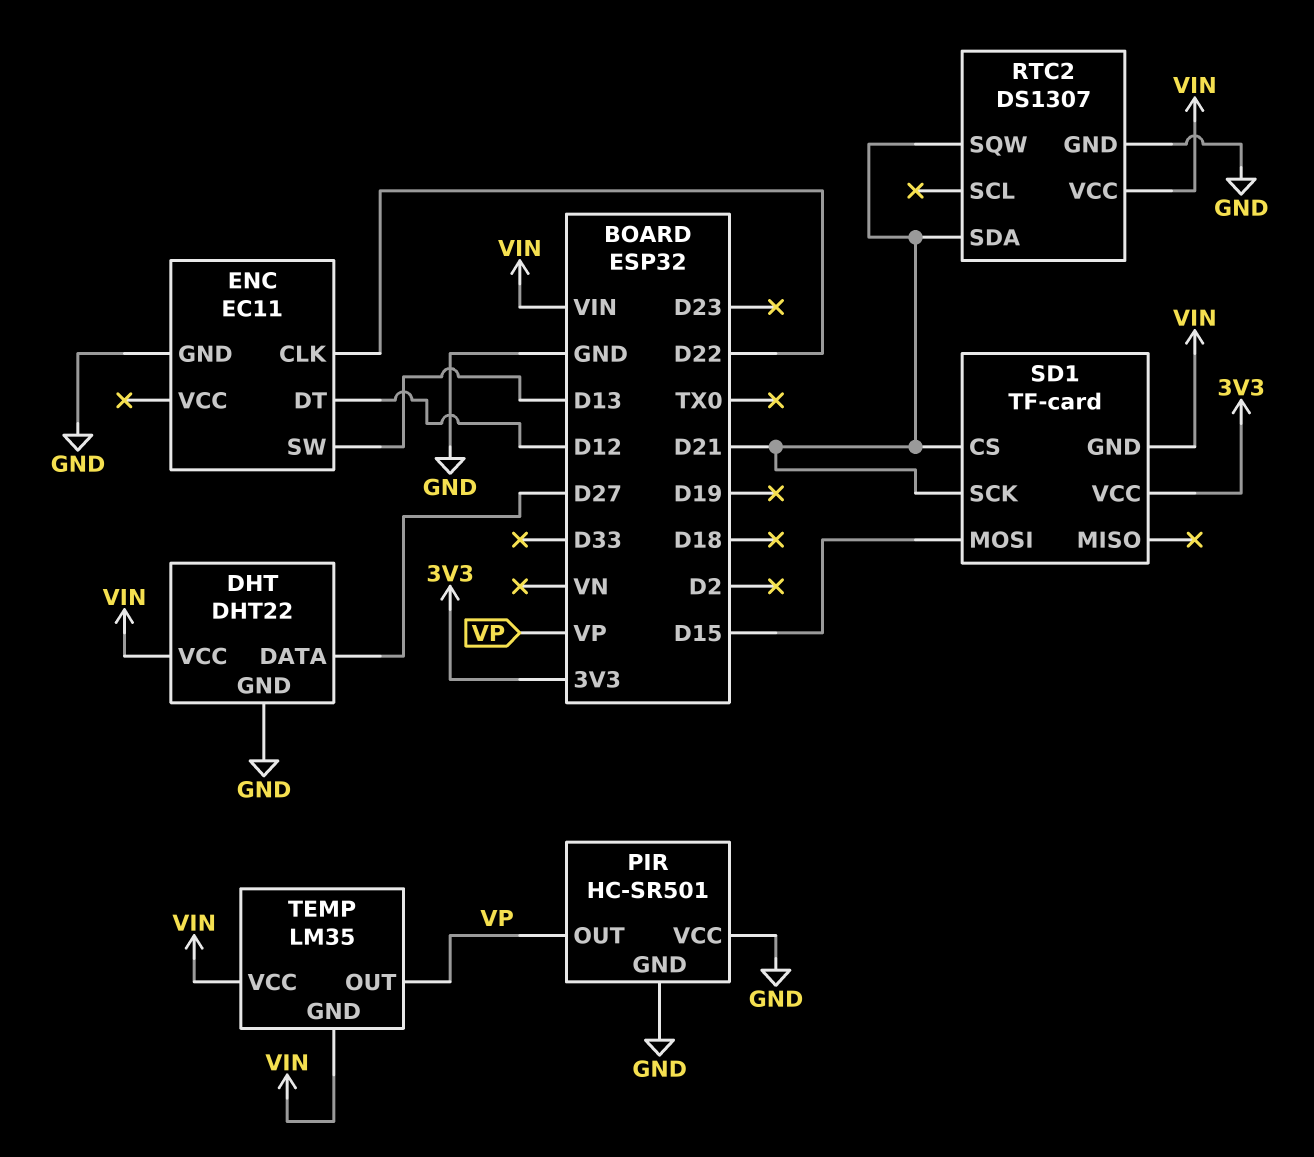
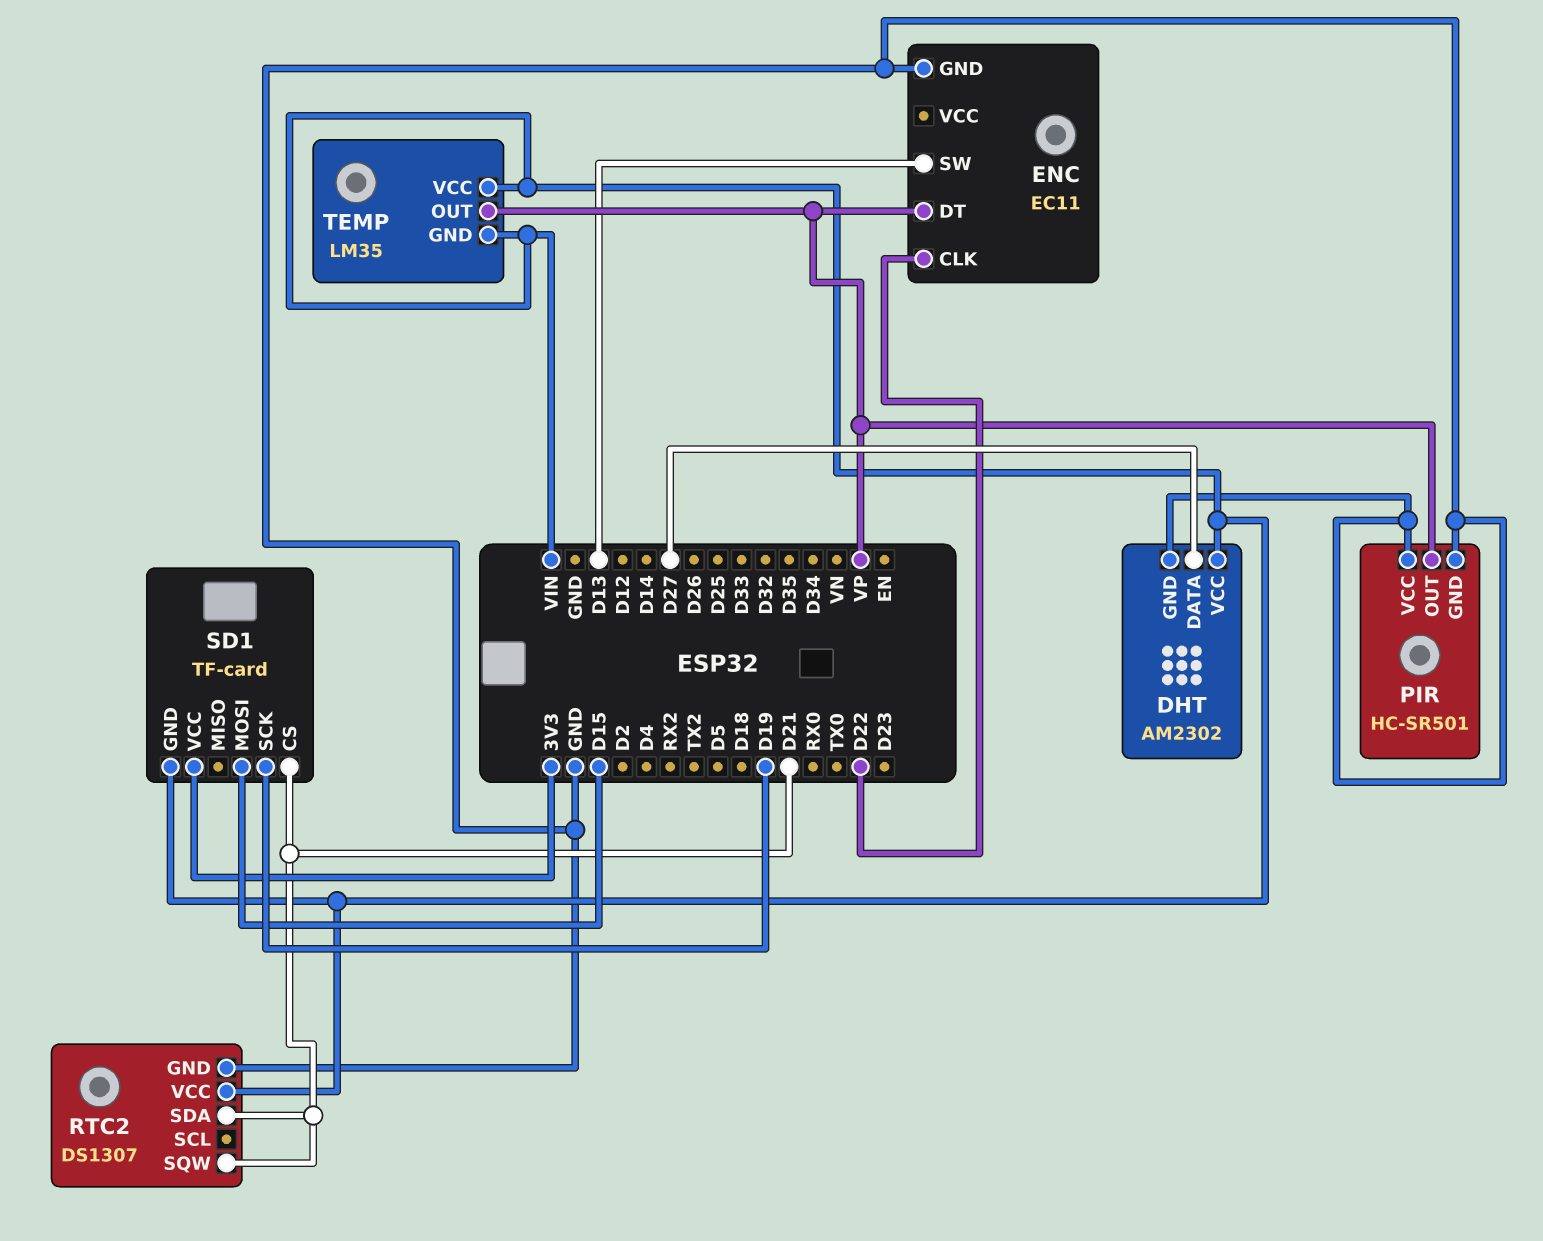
DHT: DHT22 -> AM2302
ENC pin DT: D12 -> VP
SD1 pin SCK: D21 -> D19

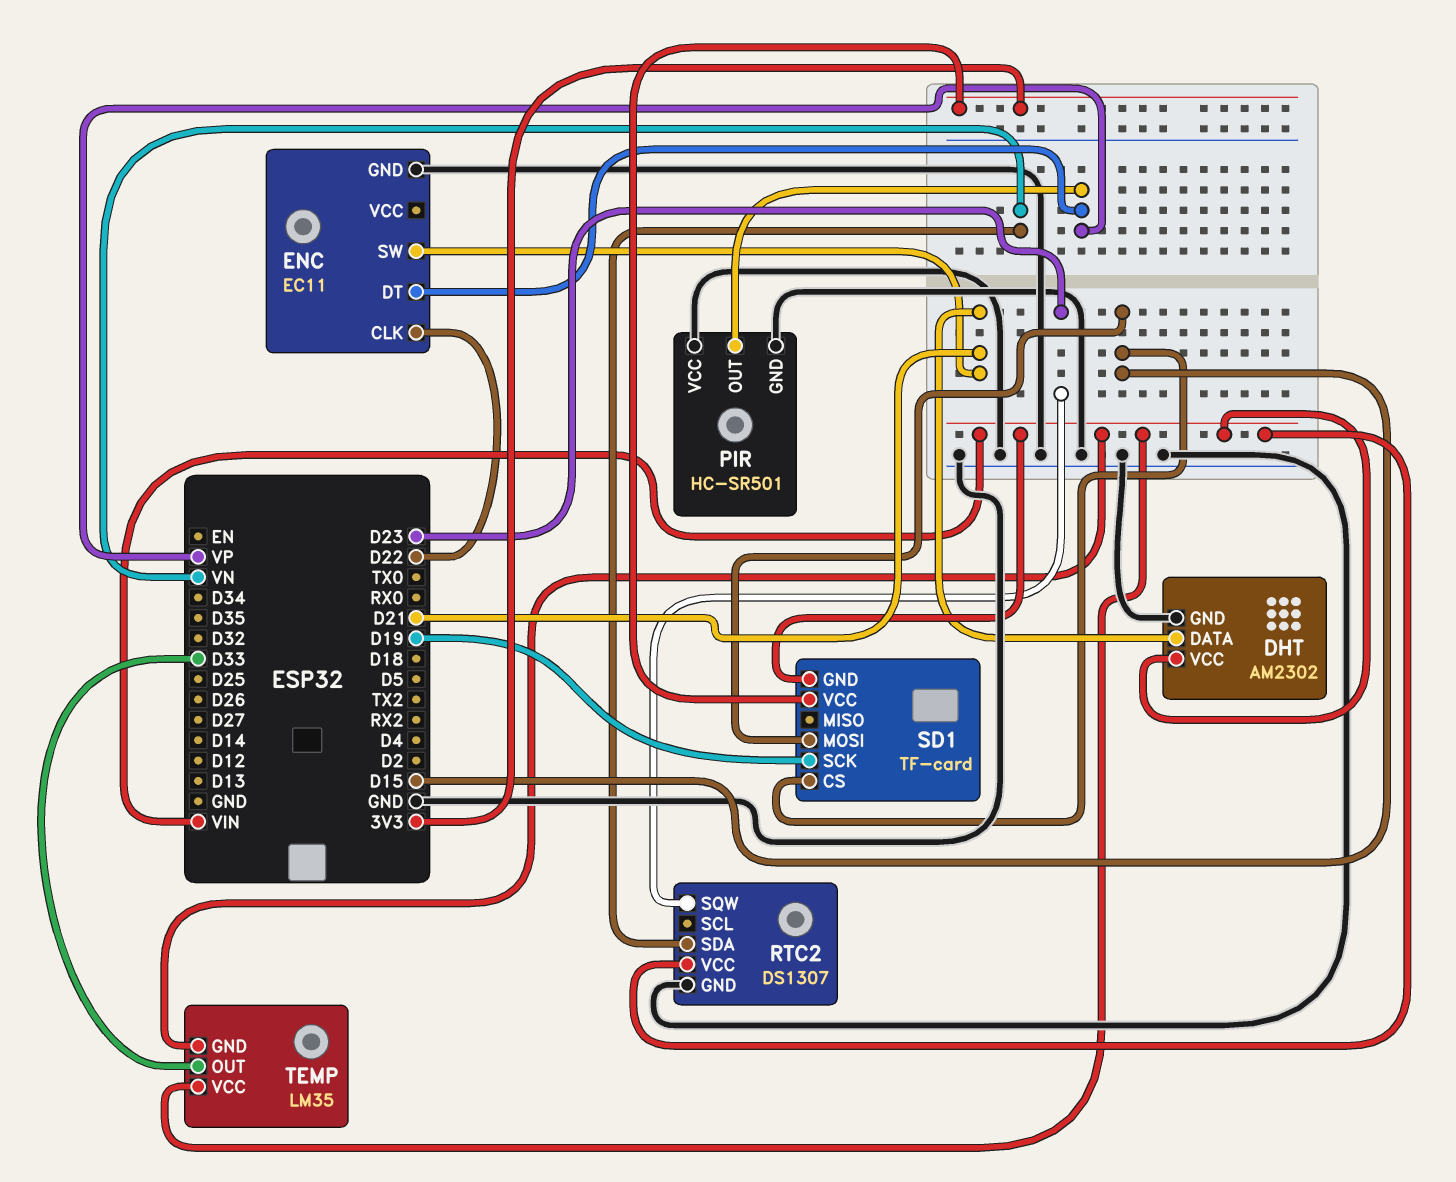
DHT pin DATA: D27 -> D21
ENC pin SW: D13 -> D21
RTC2 pin SDA: D21 -> VN
RTC2 pin SQW: D21 -> D23
SD1 pin CS: D21 -> D15
TEMP pin OUT: VP -> D33

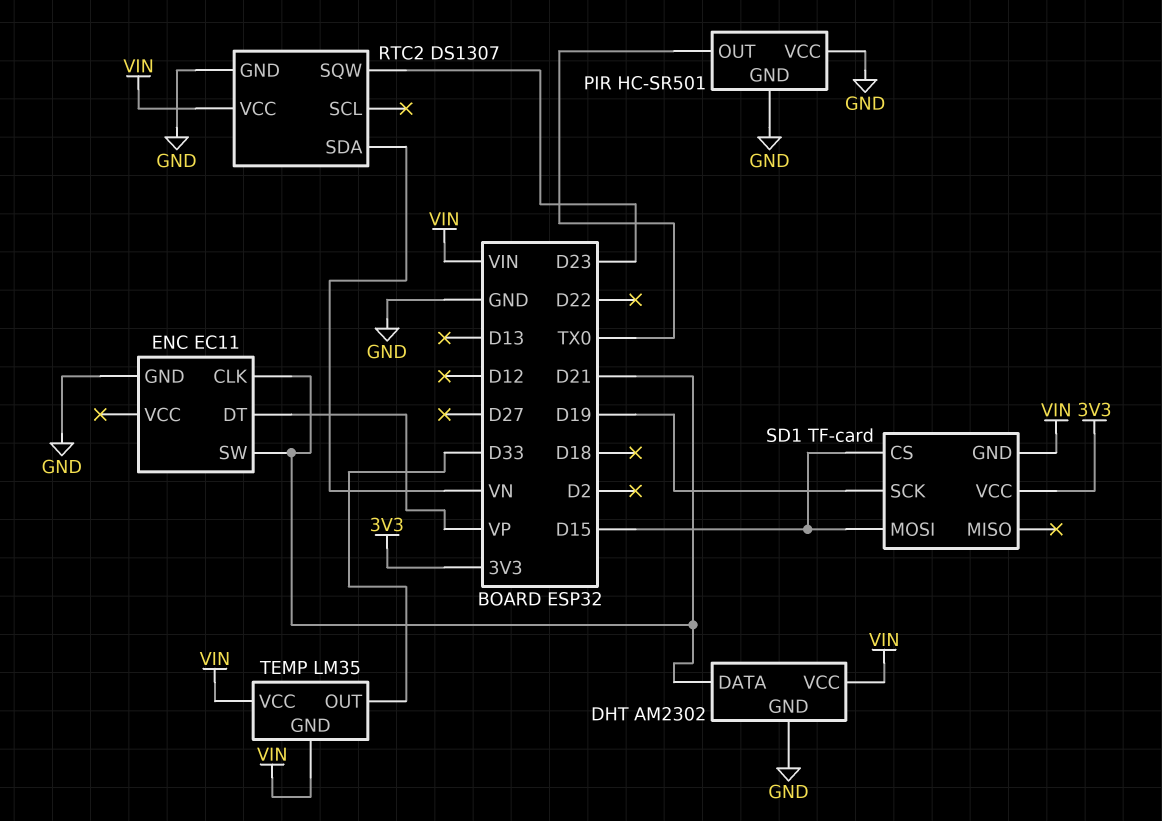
ENC pin CLK: D22 -> D21
PIR pin OUT: VP -> TX0

